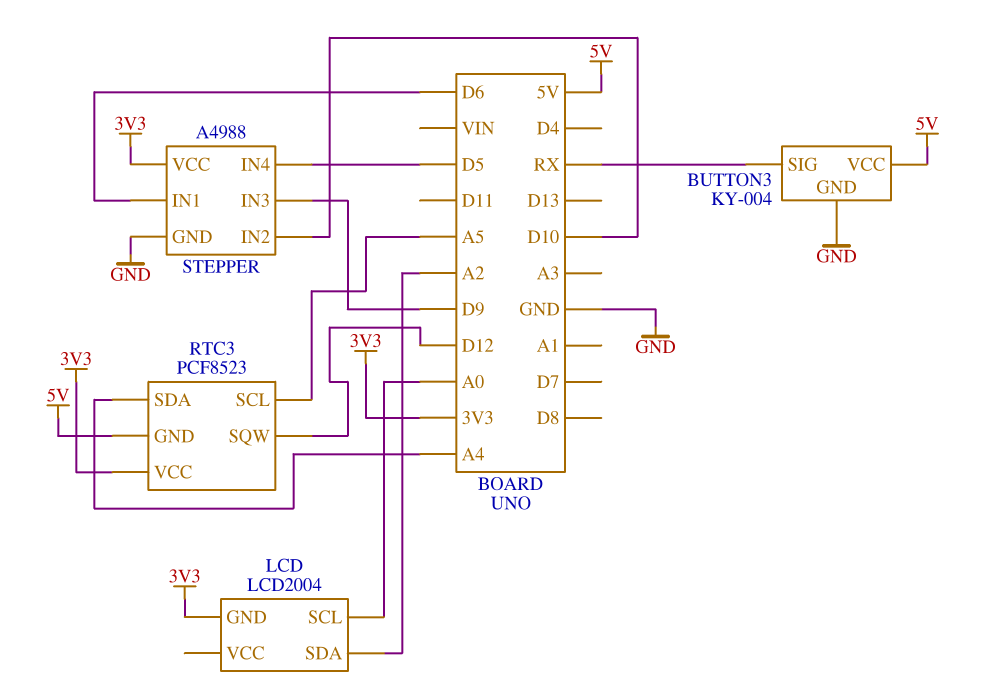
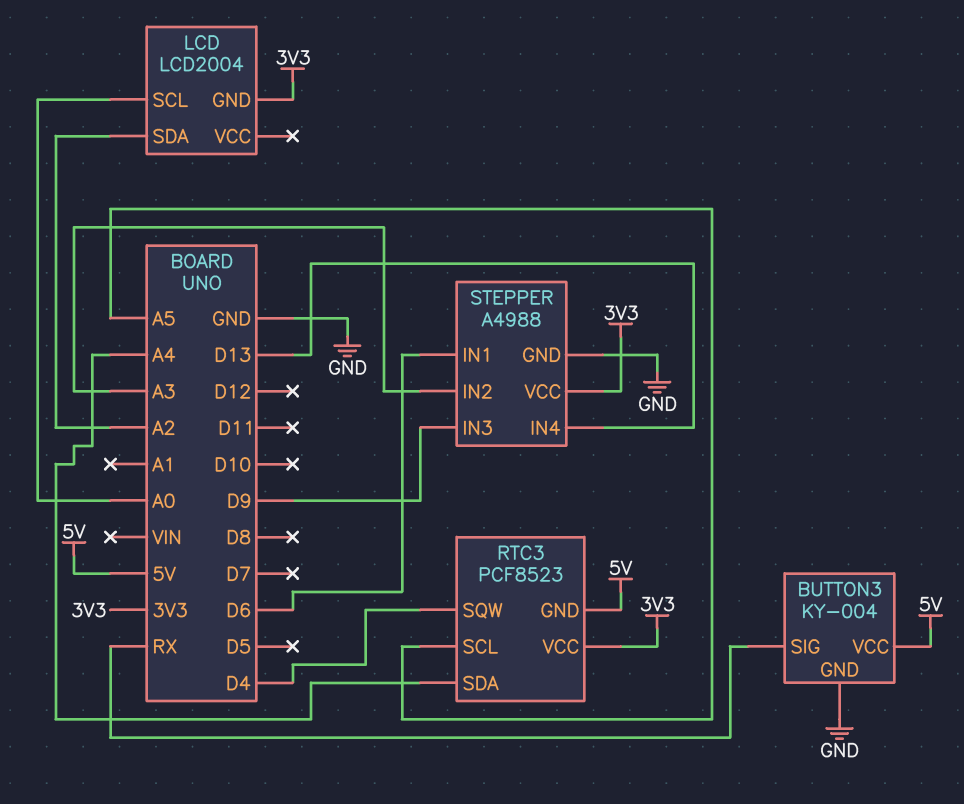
RTC3 pin SQW: D12 -> D4
STEPPER pin IN2: D10 -> A3
STEPPER pin IN4: D5 -> D13

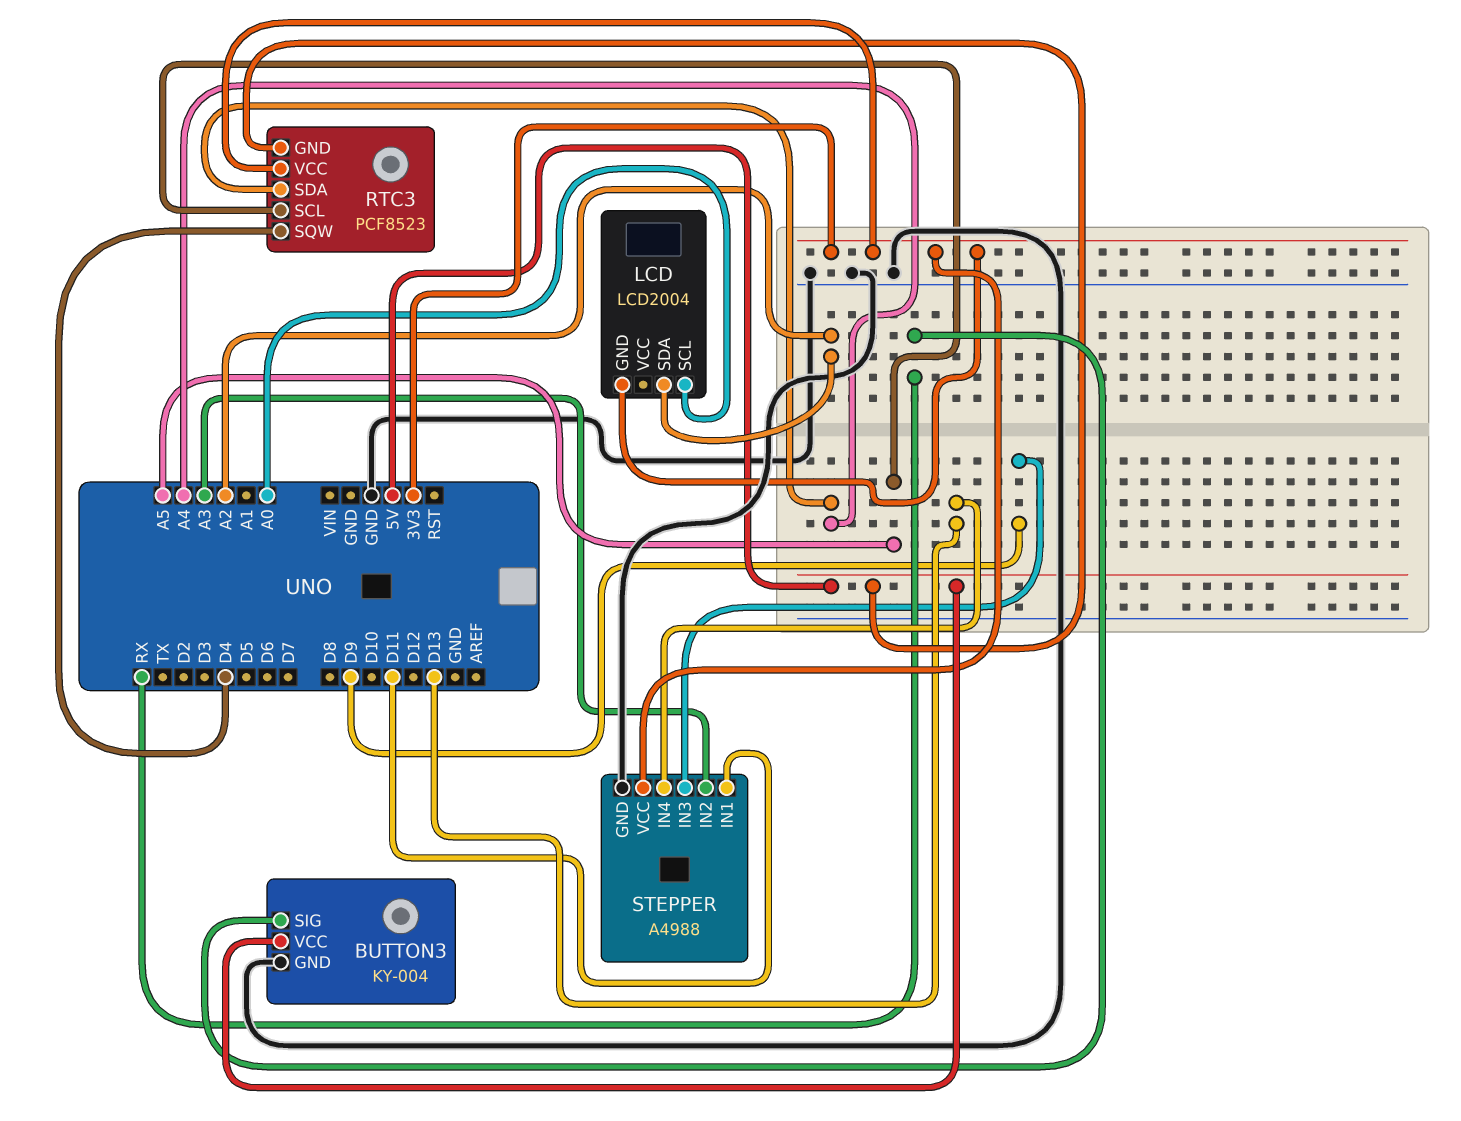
STEPPER pin IN1: D6 -> D11

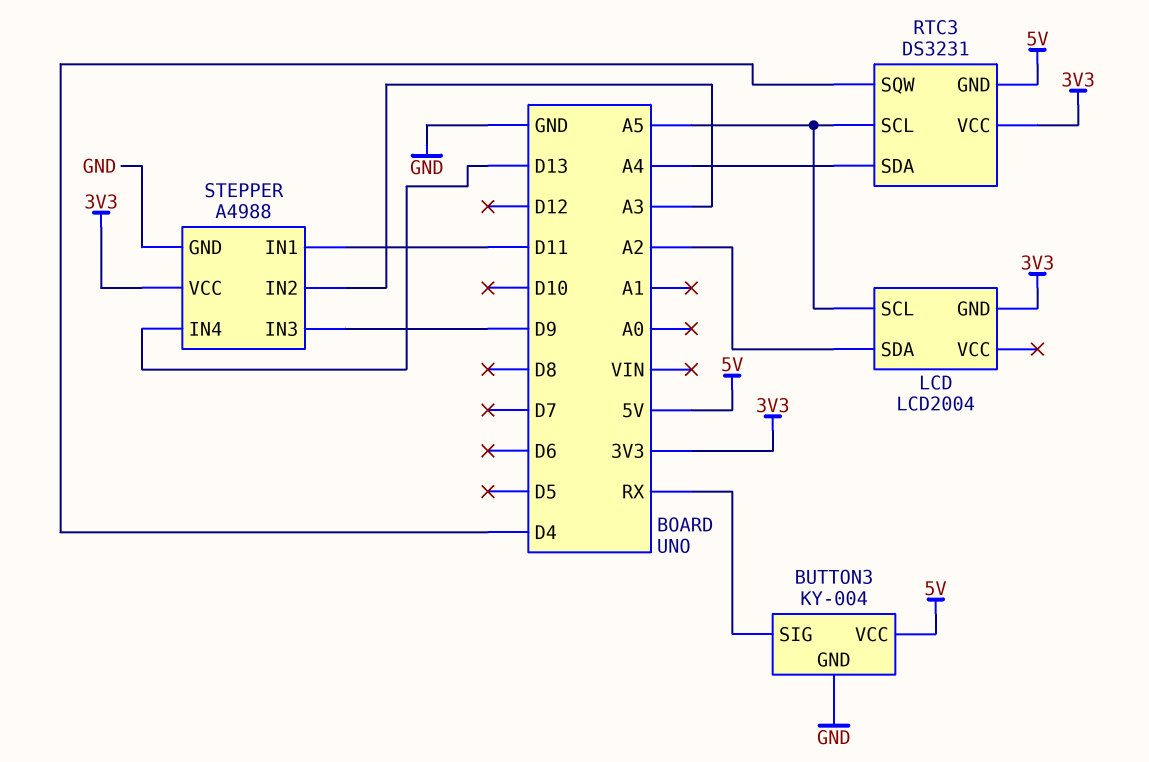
LCD pin SCL: A0 -> A5
RTC3: PCF8523 -> DS3231

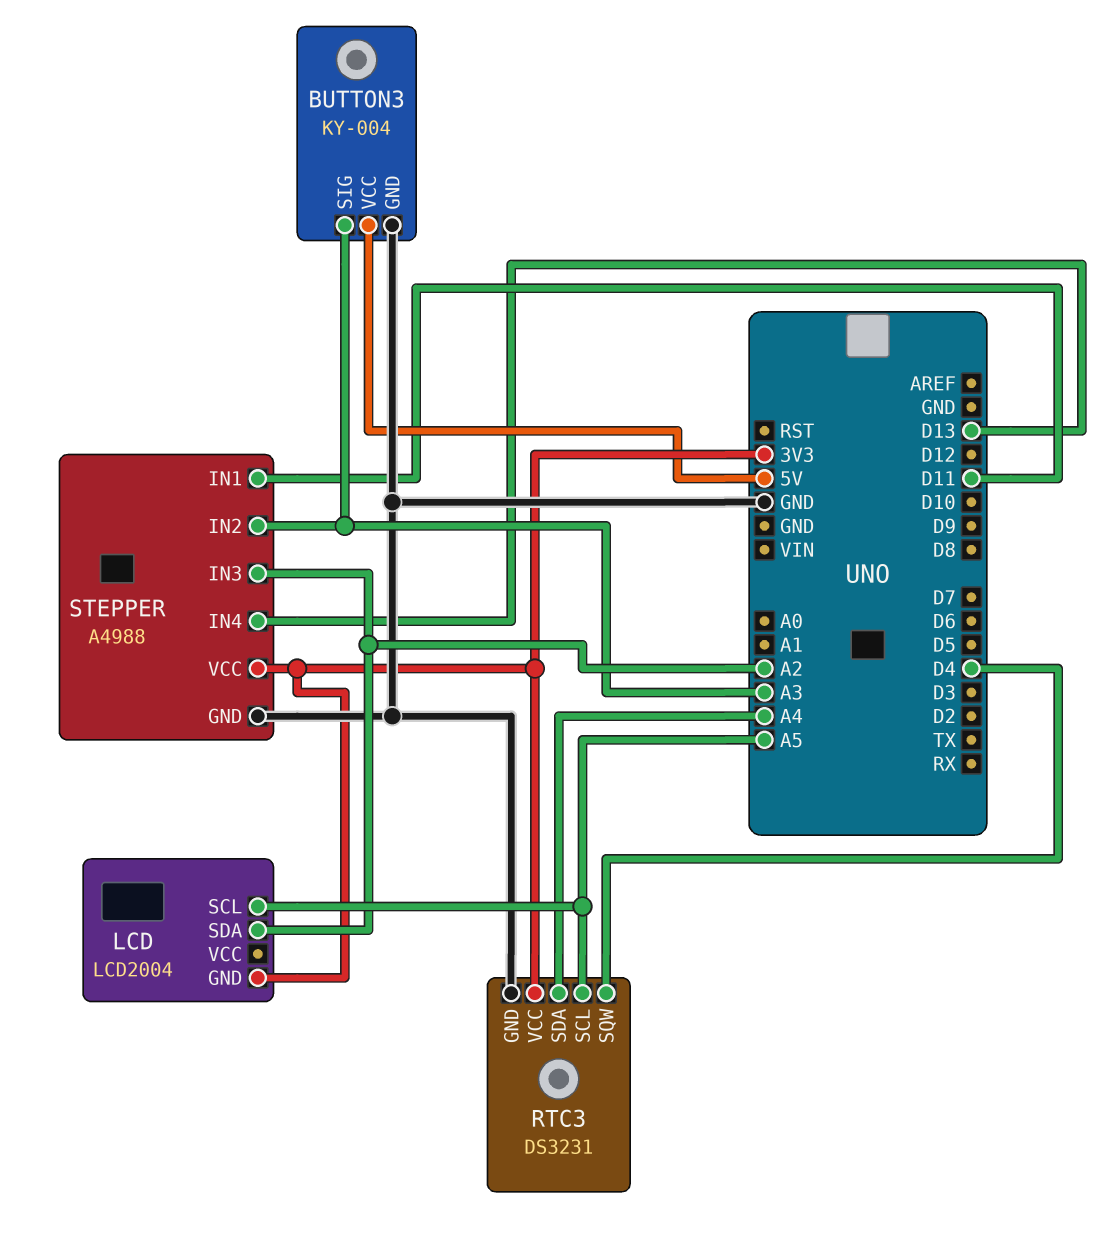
BUTTON3 pin SIG: RX -> A3
RTC3 pin GND: 5V -> GND
STEPPER pin IN3: D9 -> A2

